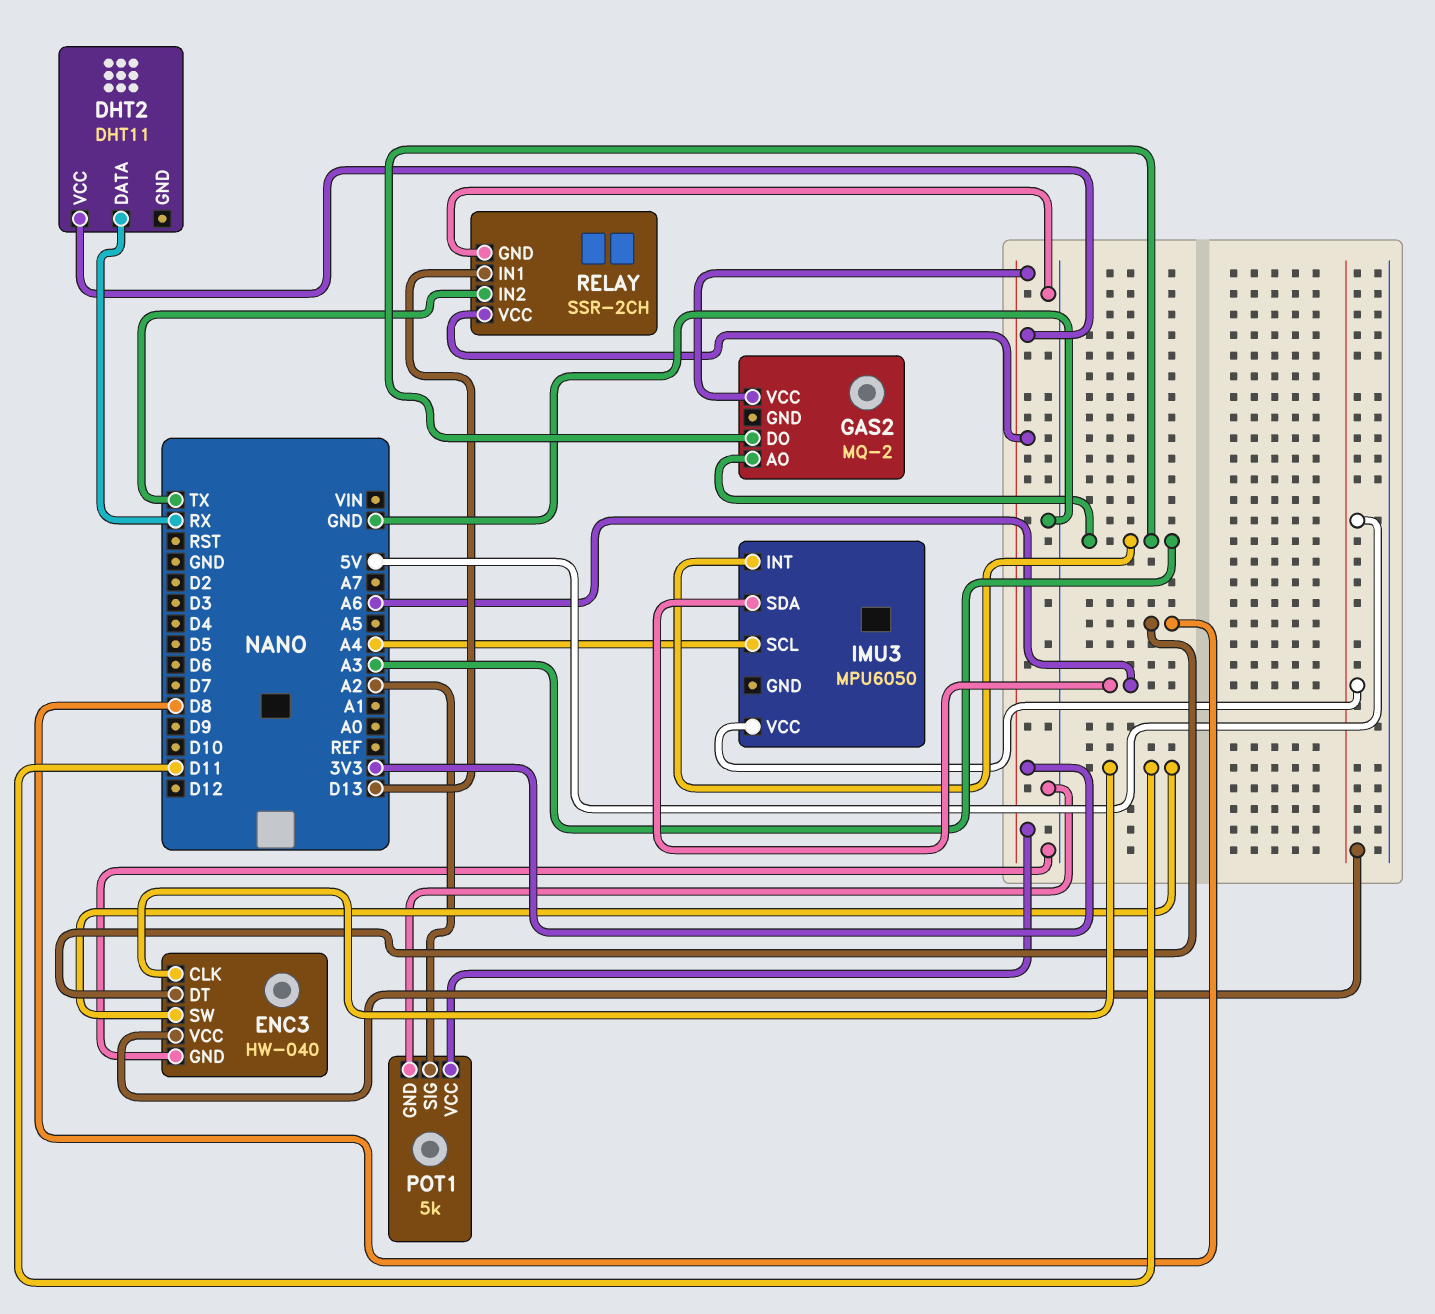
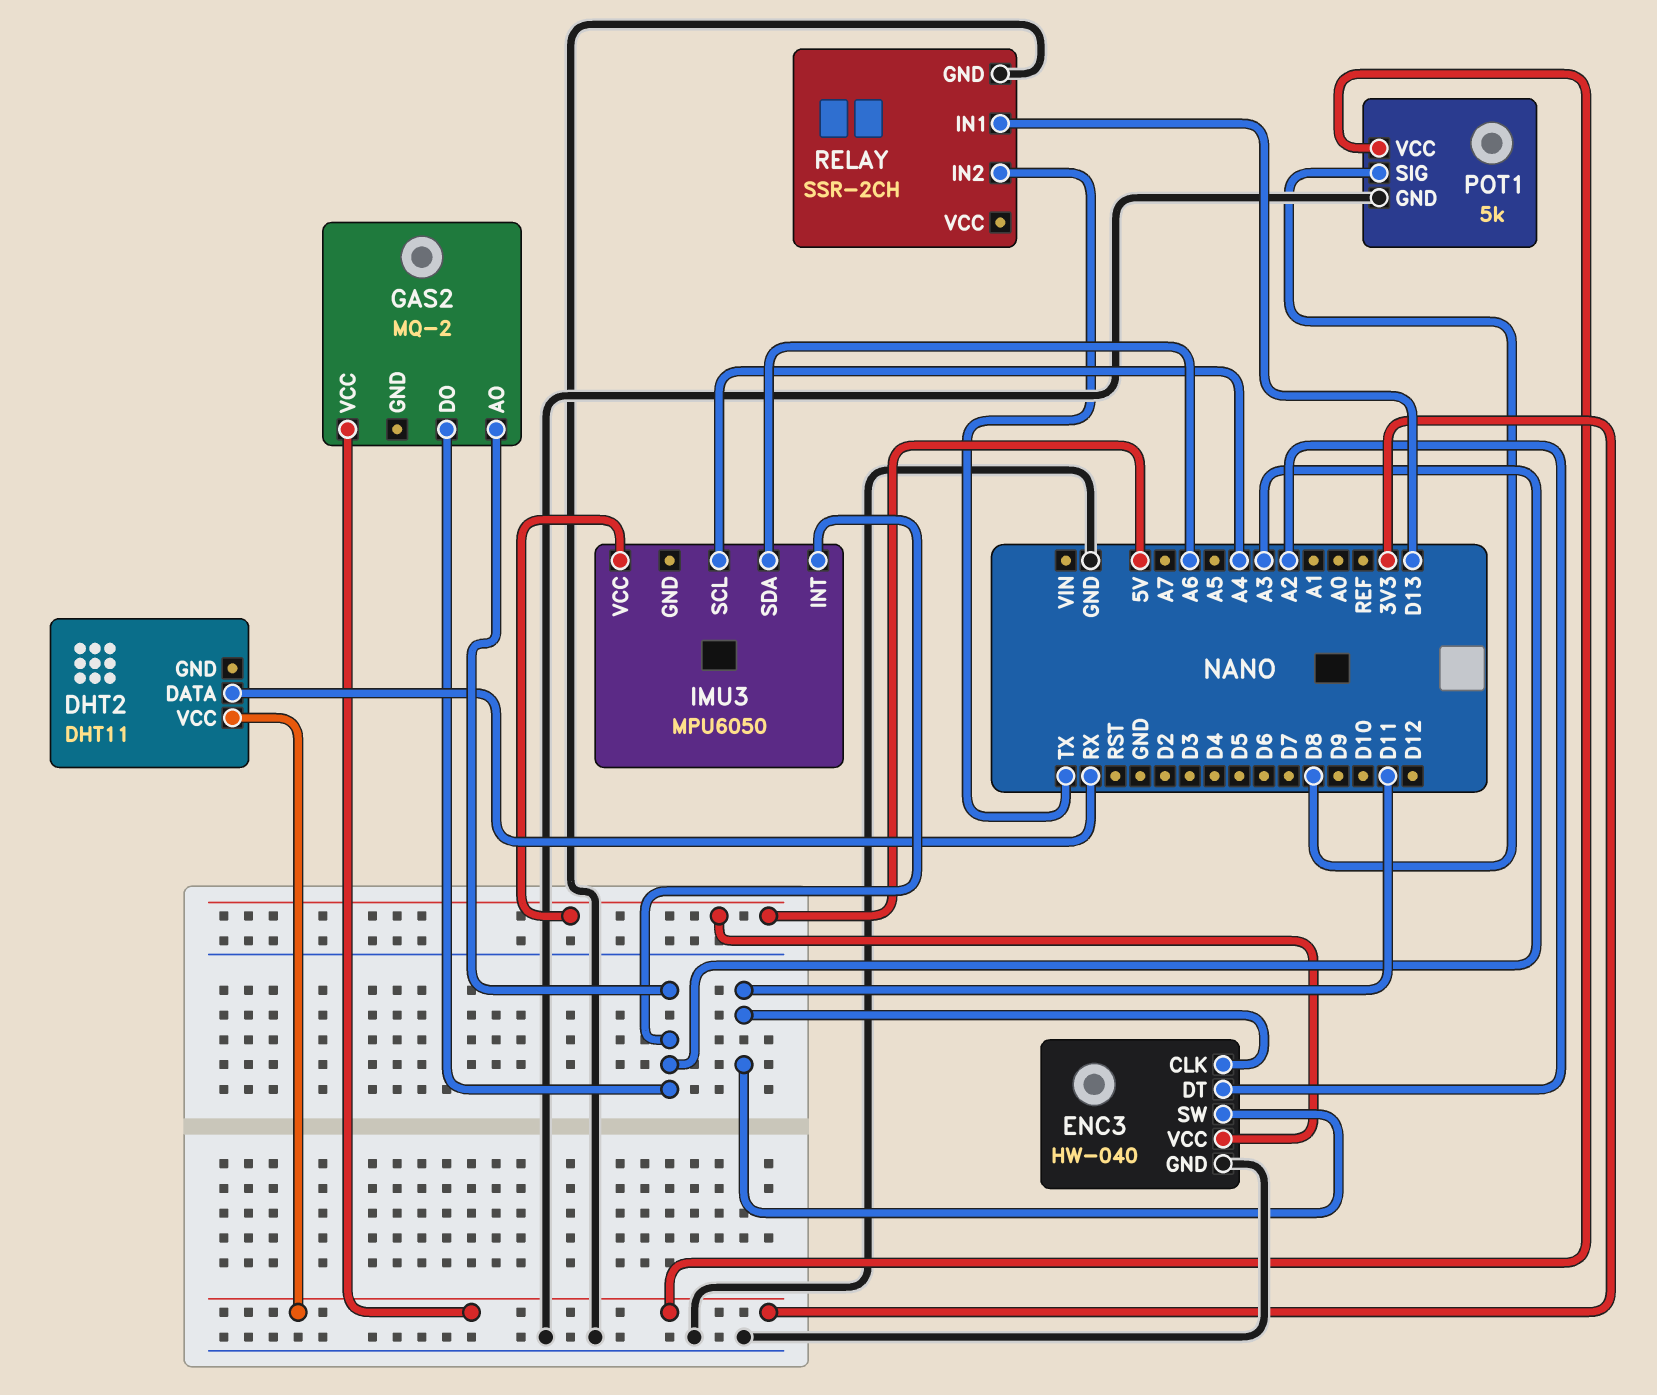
ENC3 pin DT: D8 -> A2
POT1 pin SIG: A2 -> D8
RELAY pin VCC: 3V3 -> none

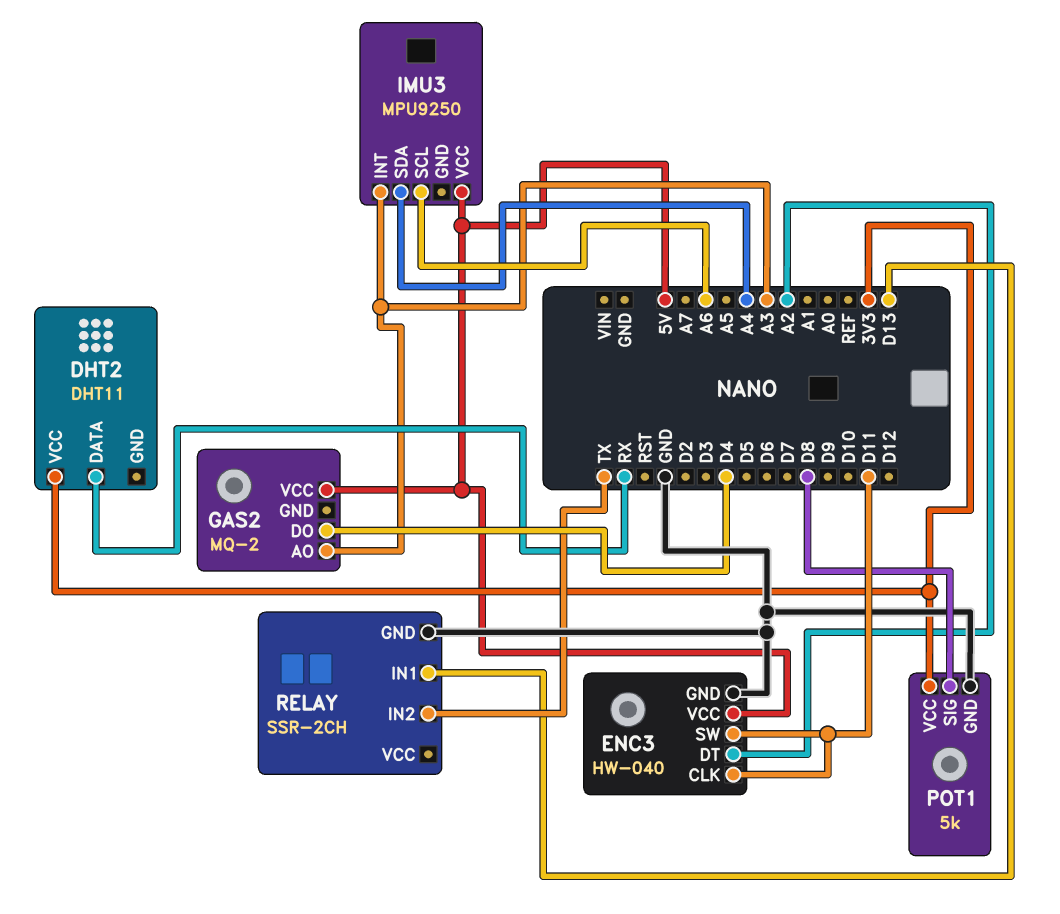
GAS2 pin DO: A3 -> D4
GAS2 pin VCC: 3V3 -> 5V
IMU3: MPU6050 -> MPU9250
IMU3 pin SCL: A4 -> A6
IMU3 pin SDA: A6 -> A4

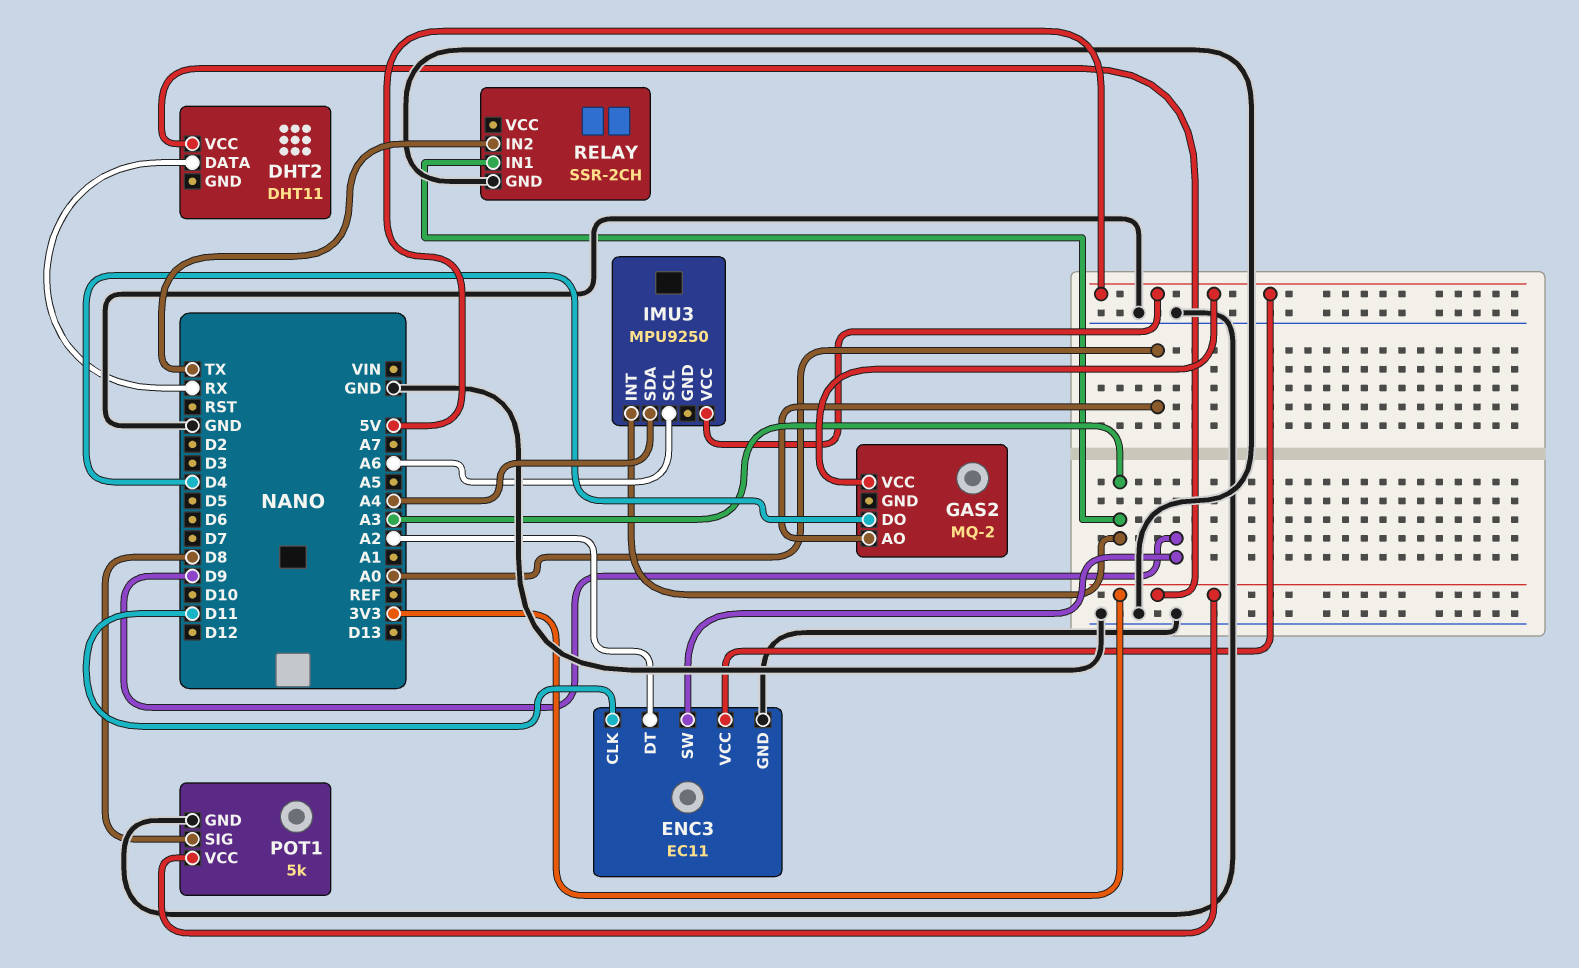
ENC3: HW-040 -> EC11
ENC3 pin SW: D11 -> D9
GAS2 pin AO: A3 -> A0
RELAY pin IN1: D13 -> A3

